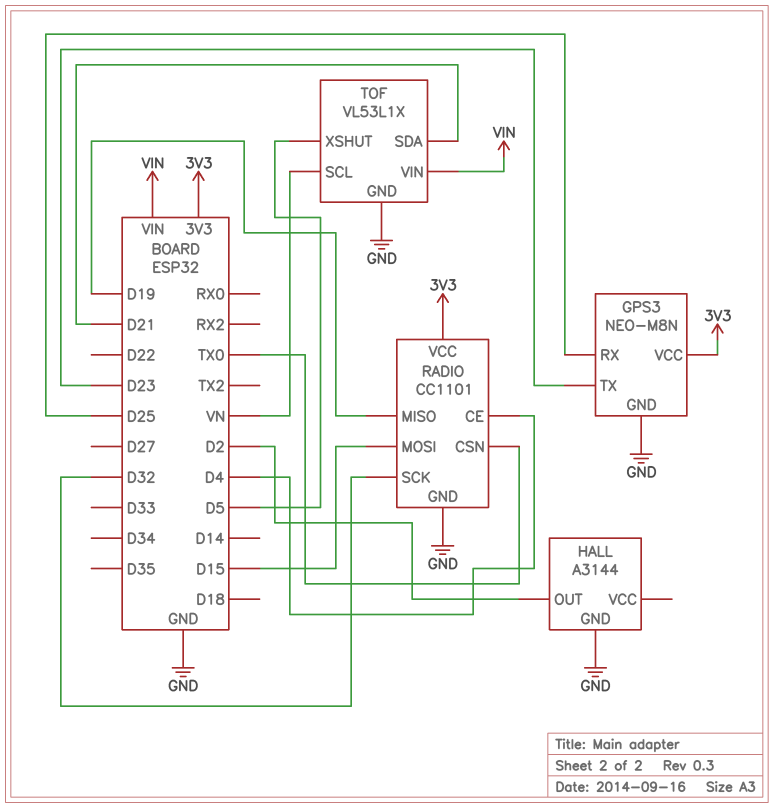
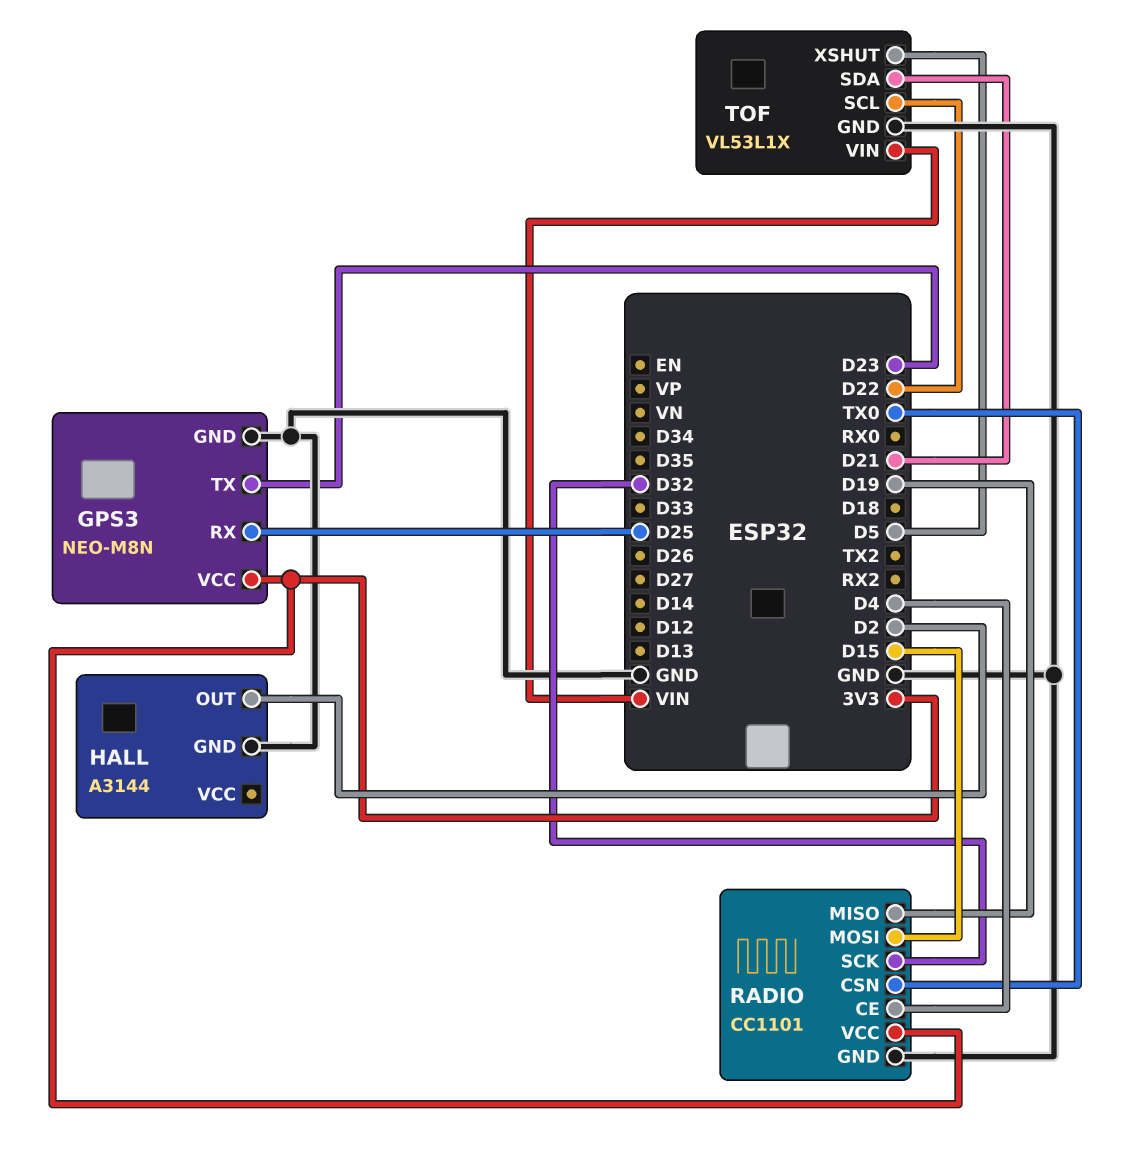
TOF pin SCL: VN -> D22

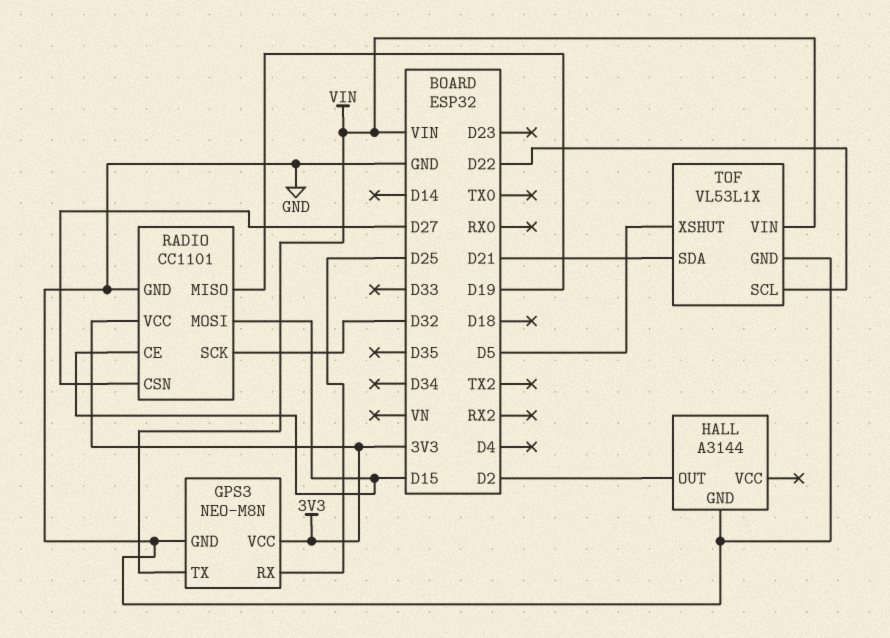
GPS3 pin TX: D23 -> VIN
RADIO pin CE: D4 -> D15
RADIO pin CSN: TX0 -> D27

